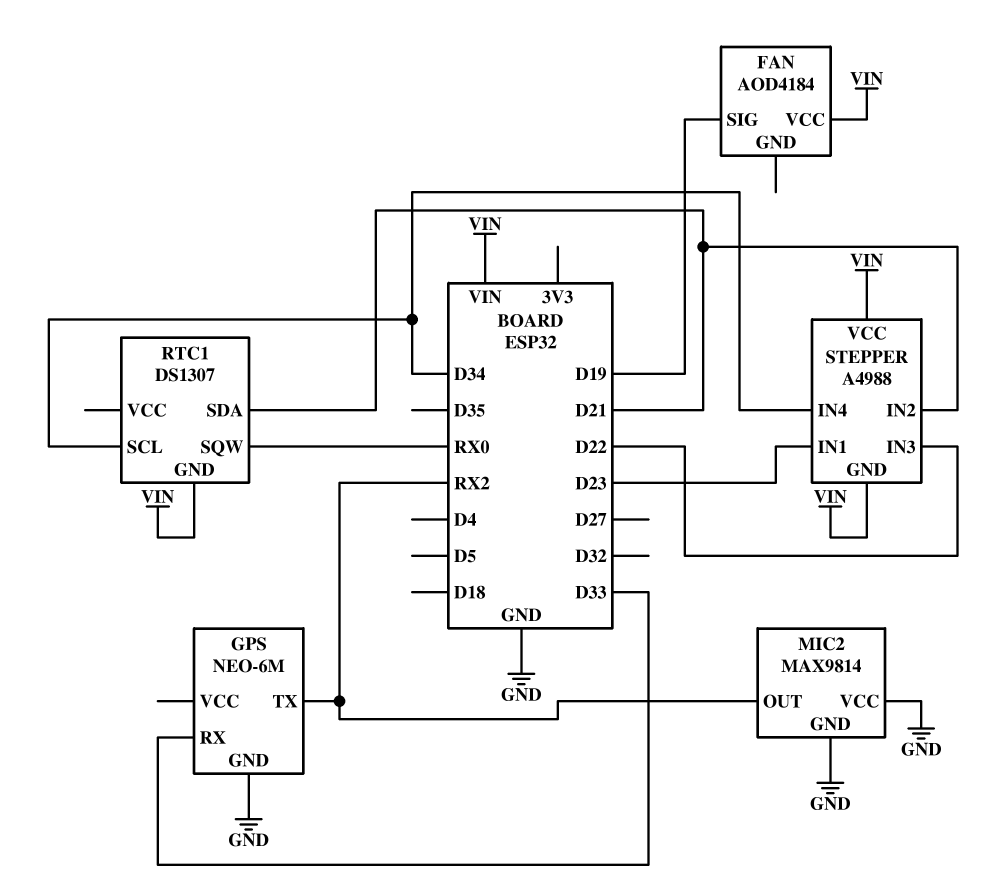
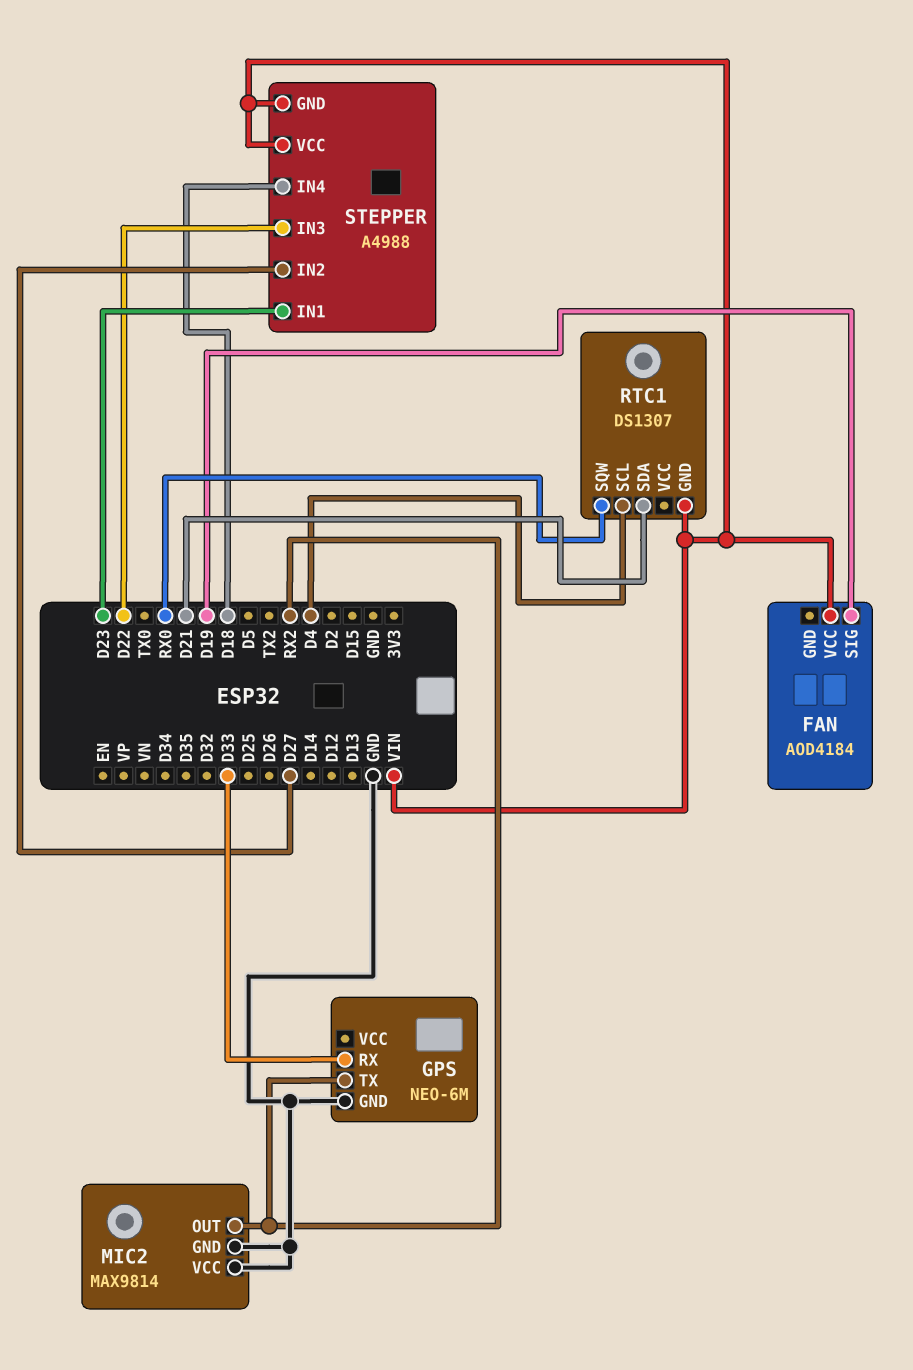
RTC1 pin SCL: D34 -> D4
STEPPER pin IN2: D21 -> D27
STEPPER pin IN4: D34 -> D18

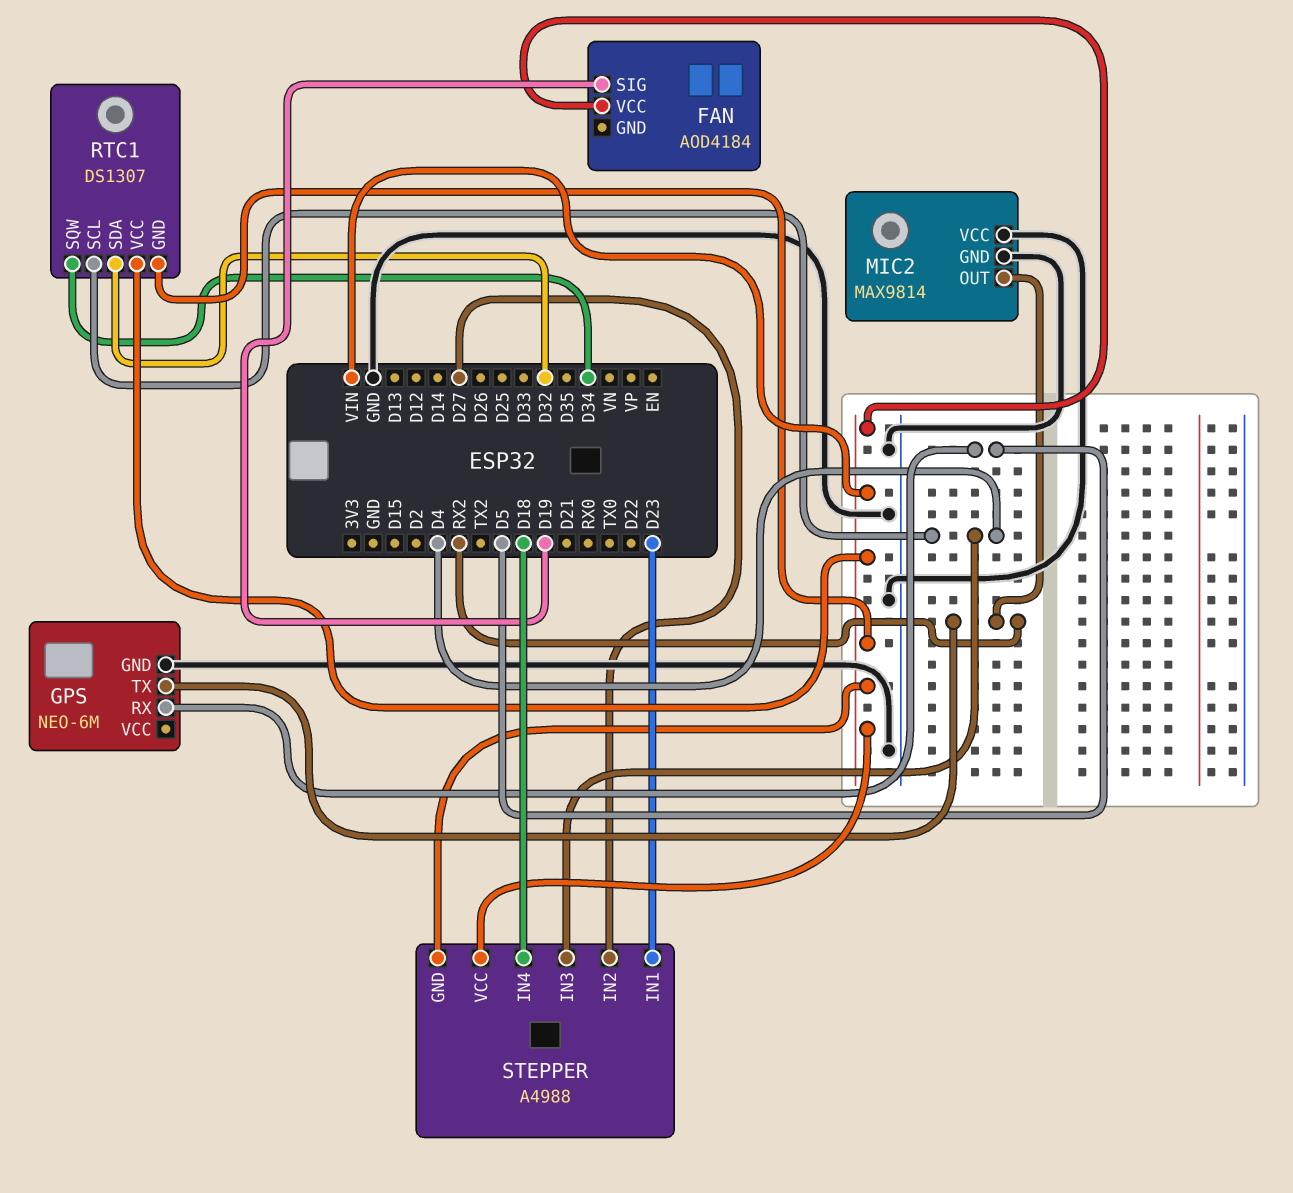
GPS pin RX: D33 -> D5
RTC1 pin SDA: D21 -> D32
RTC1 pin SQW: RX0 -> D34
RTC1 pin VCC: none -> VIN
STEPPER pin IN3: D22 -> D4

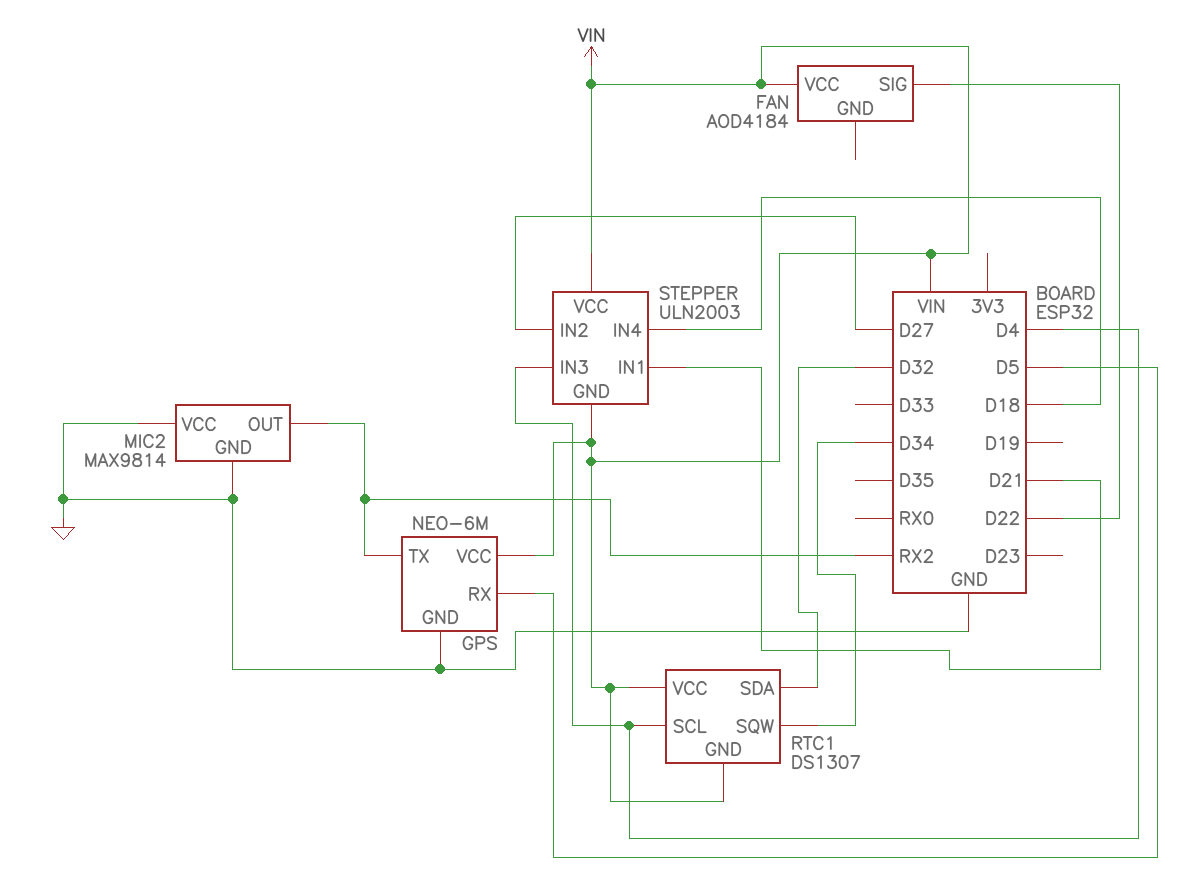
FAN pin SIG: D19 -> D22
GPS pin VCC: none -> VIN
STEPPER: A4988 -> ULN2003
STEPPER pin IN1: D23 -> D21

